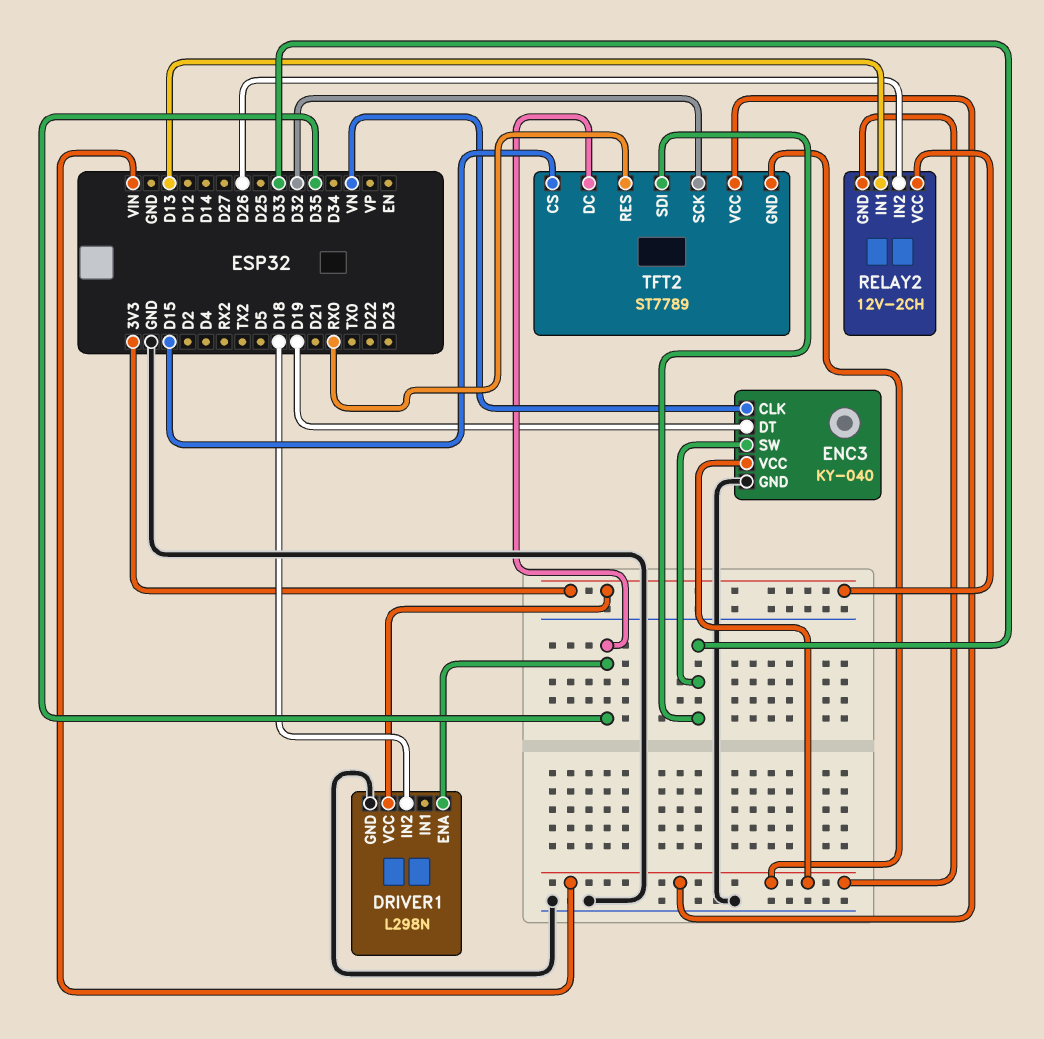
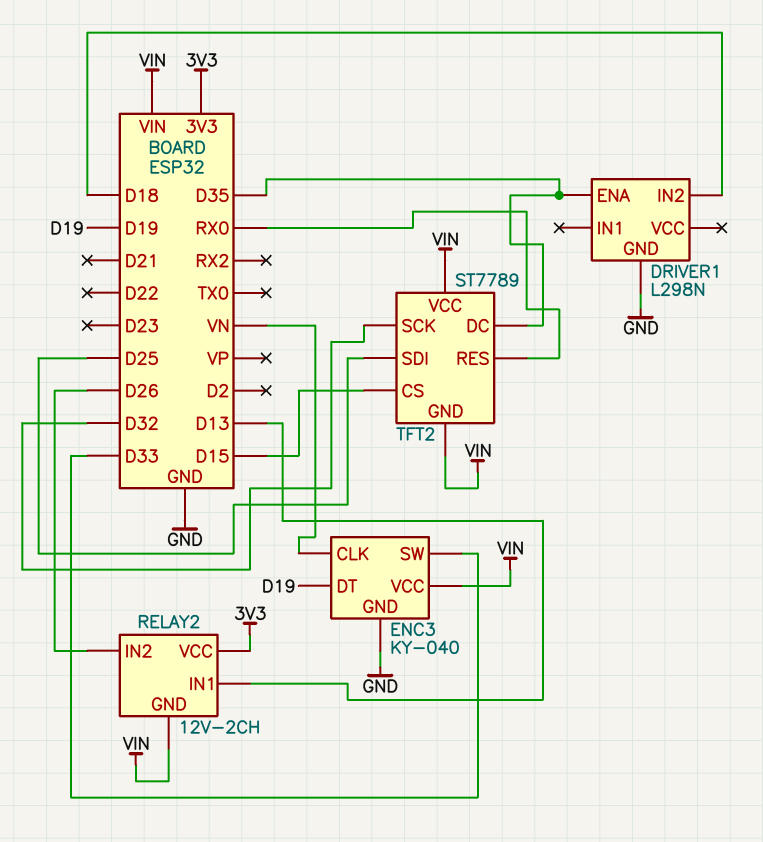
DRIVER1 pin VCC: 3V3 -> none
TFT2 pin SDI: D33 -> D25

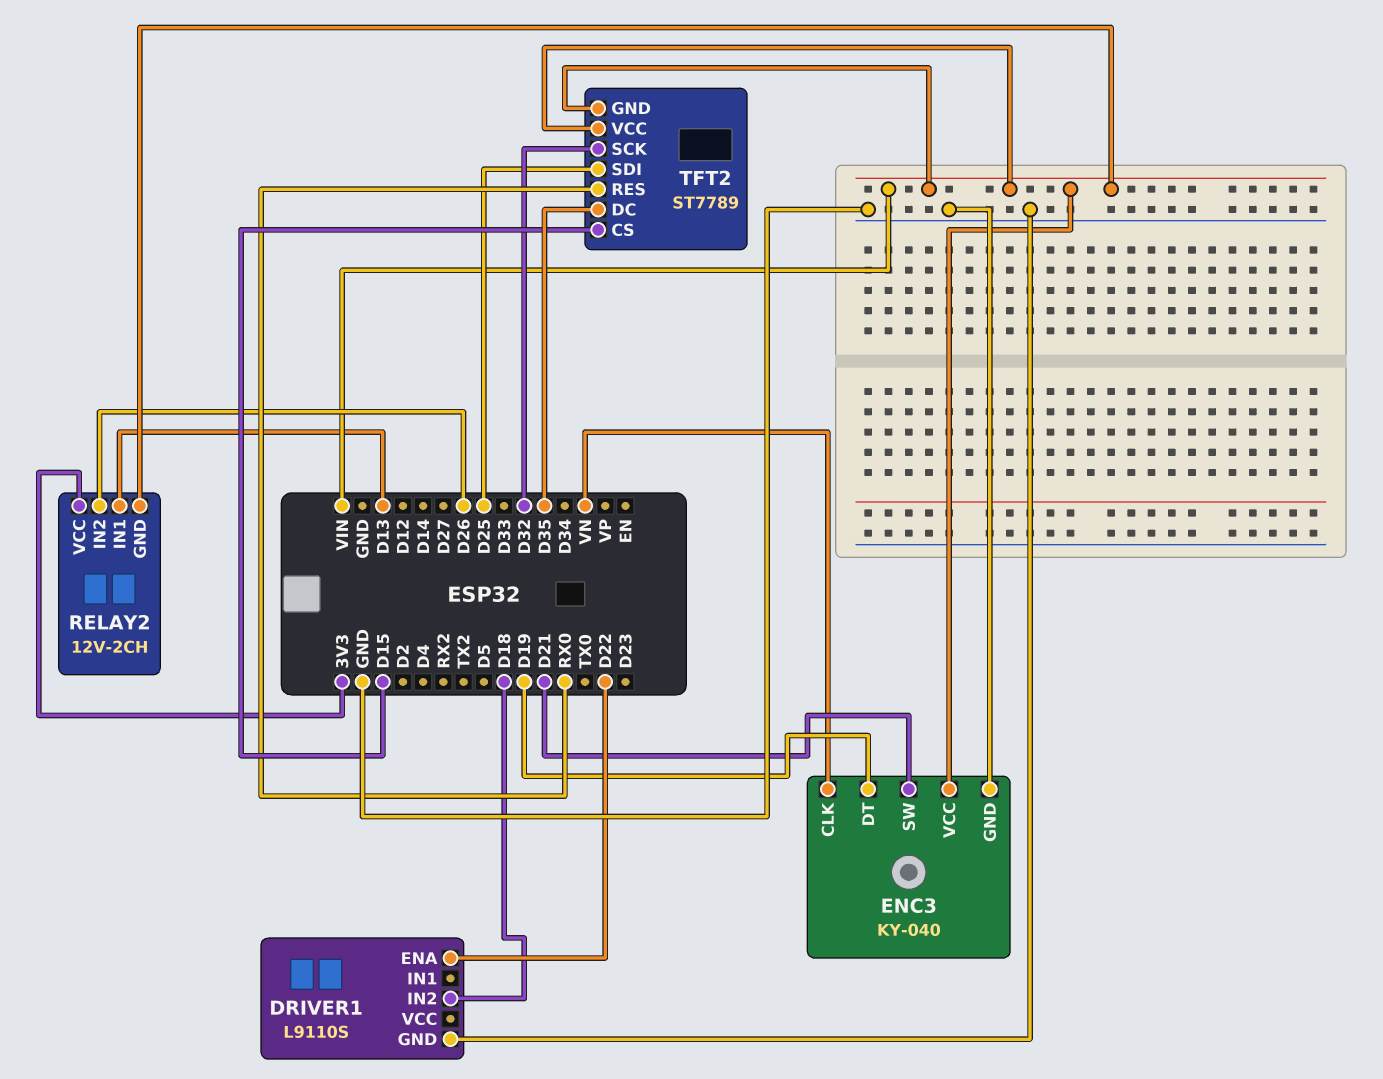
DRIVER1: L298N -> L9110S
DRIVER1 pin ENA: D35 -> D22
ENC3 pin SW: D33 -> D21

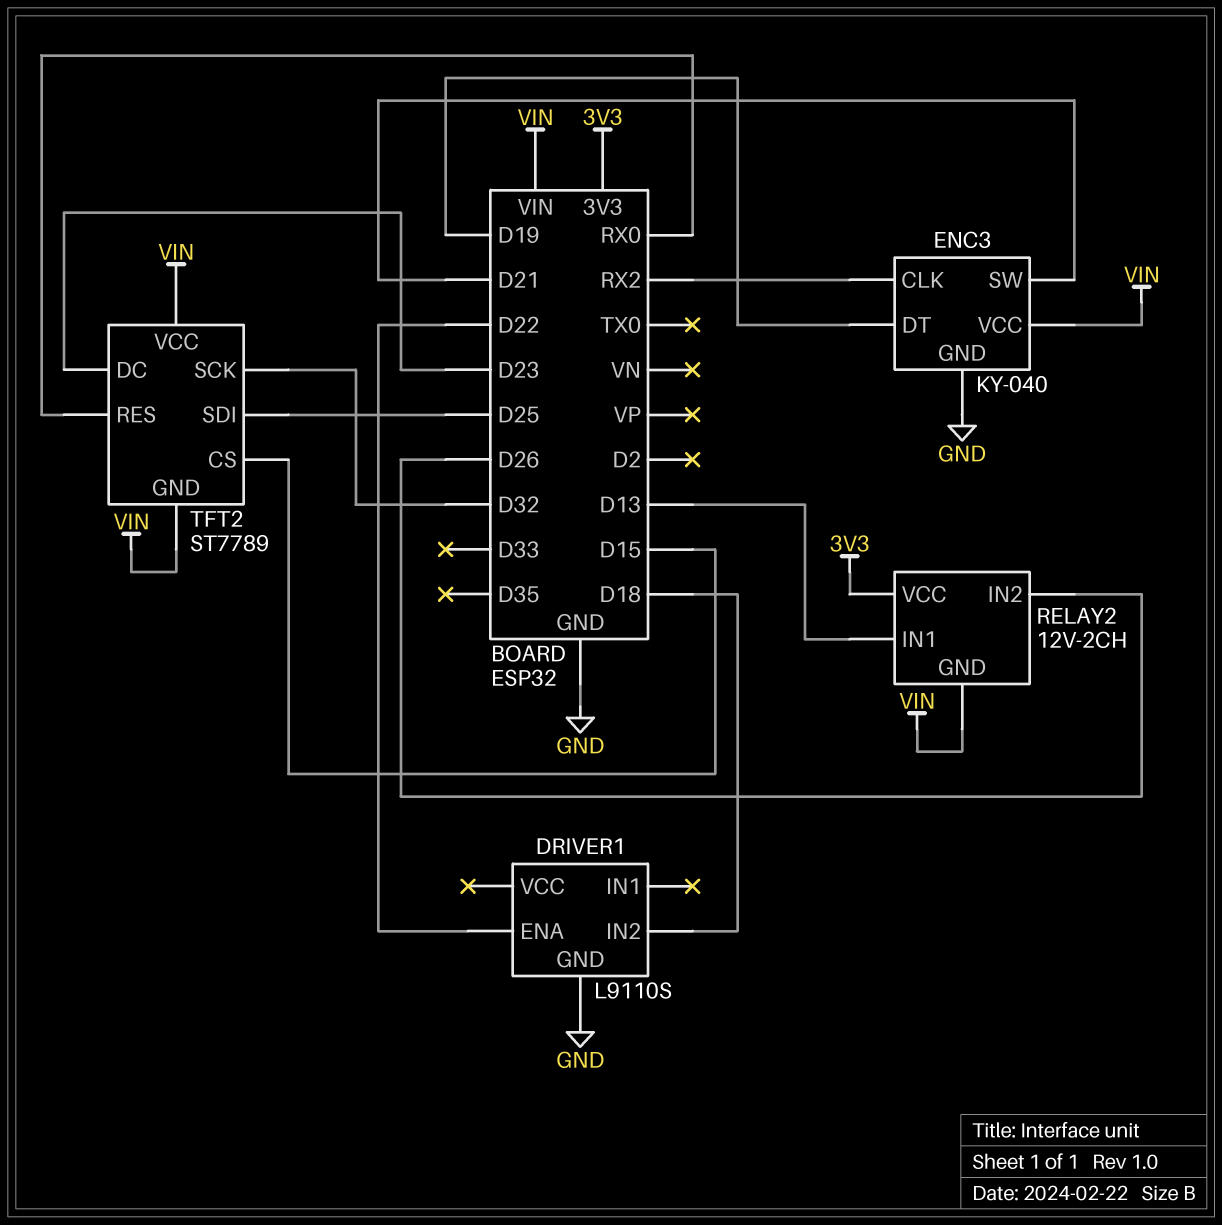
ENC3 pin CLK: VN -> RX2
TFT2 pin DC: D35 -> D23

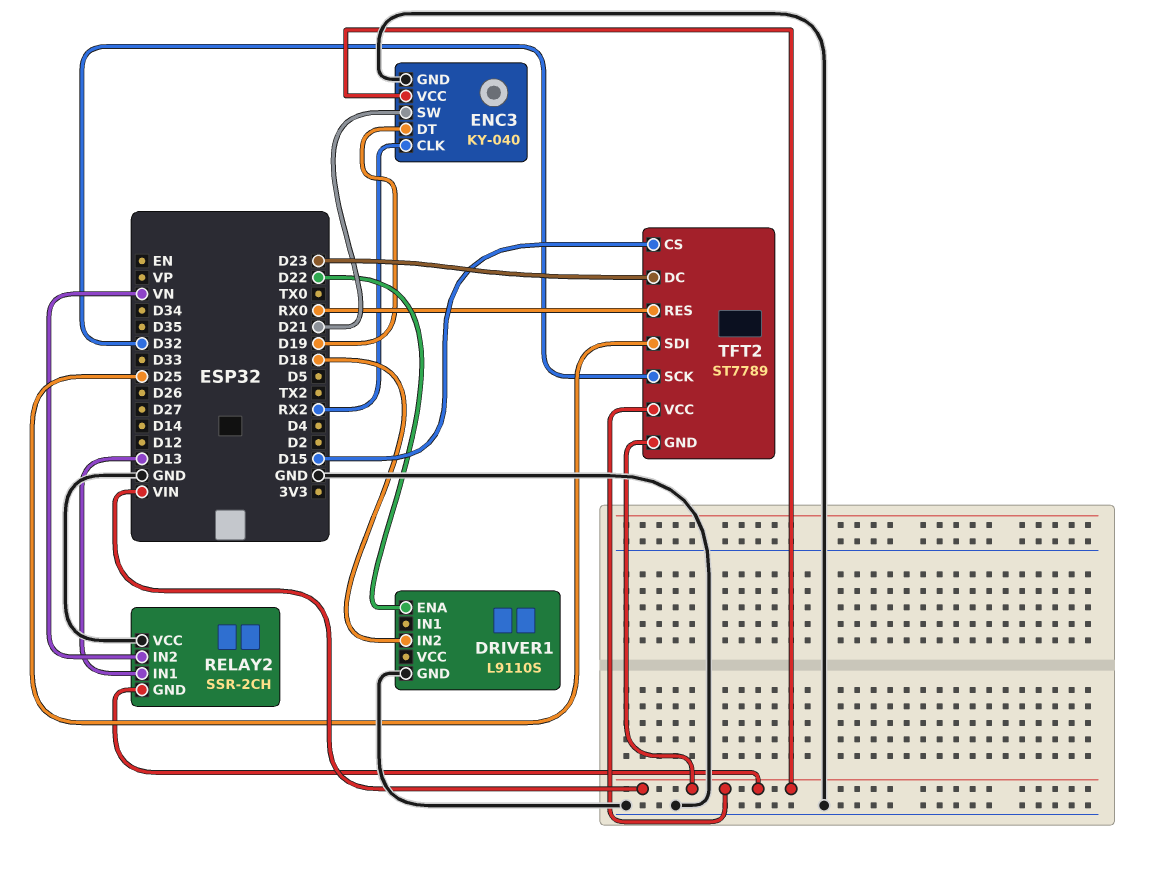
RELAY2: 12V-2CH -> SSR-2CH
RELAY2 pin IN2: D26 -> VN
RELAY2 pin VCC: 3V3 -> GND

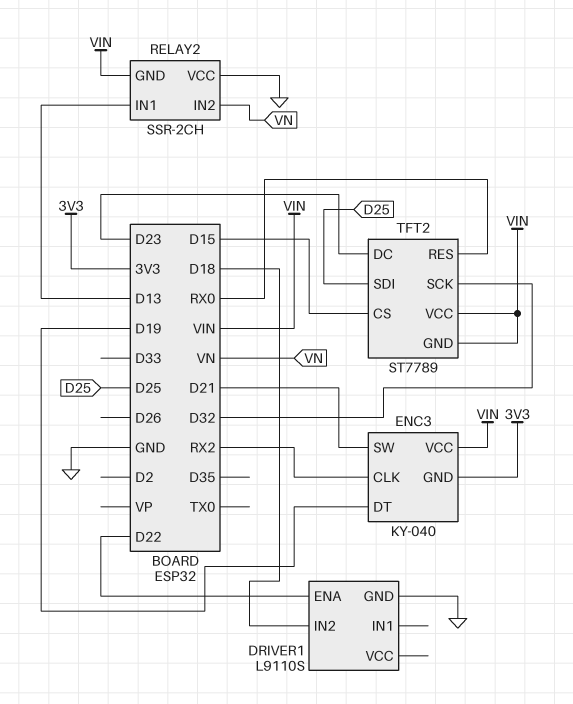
ENC3 pin GND: GND -> 3V3

